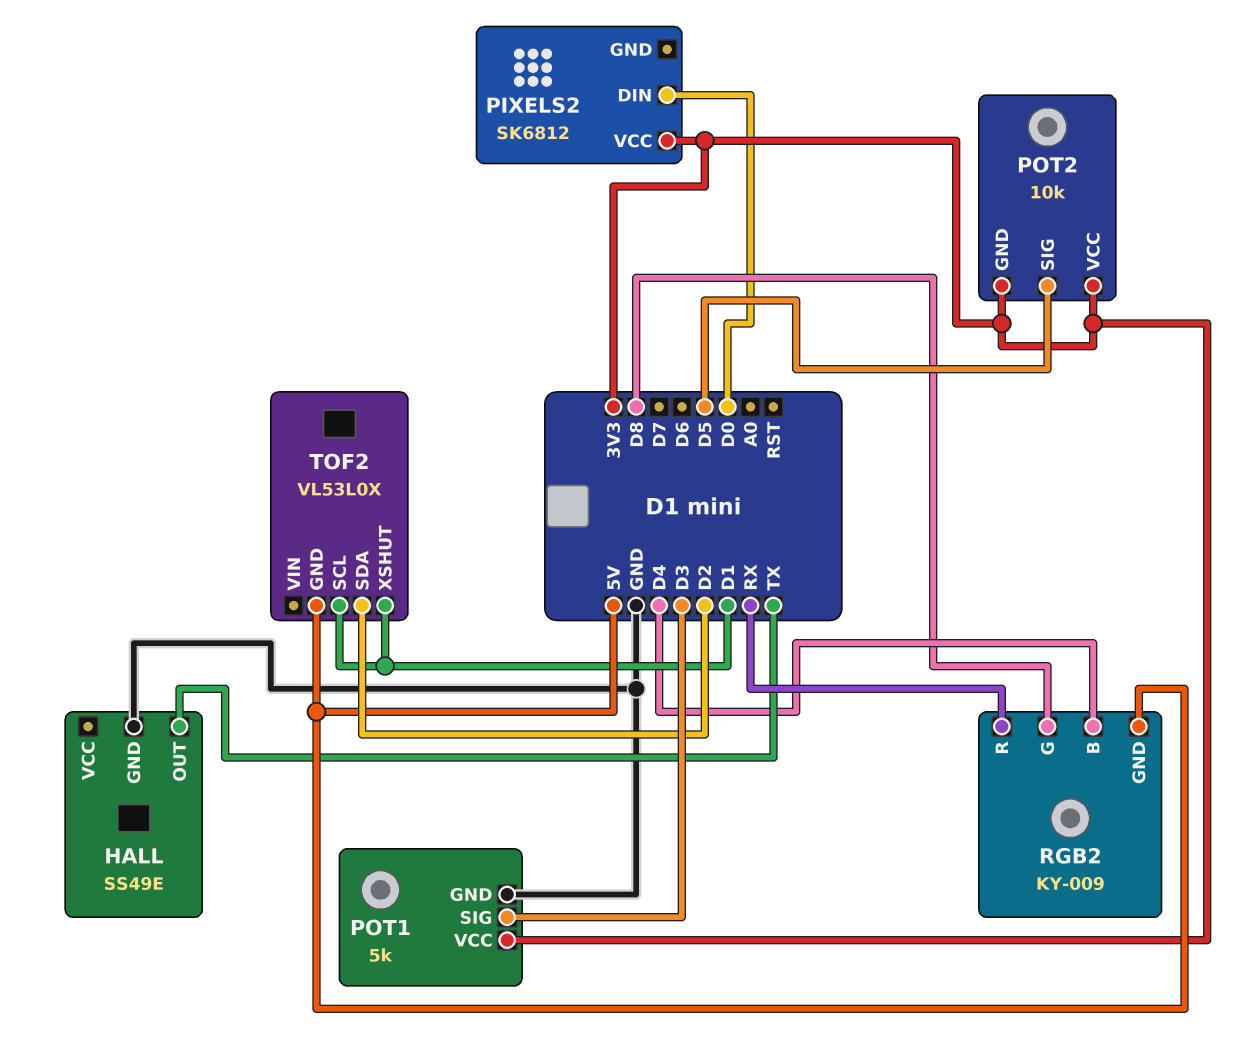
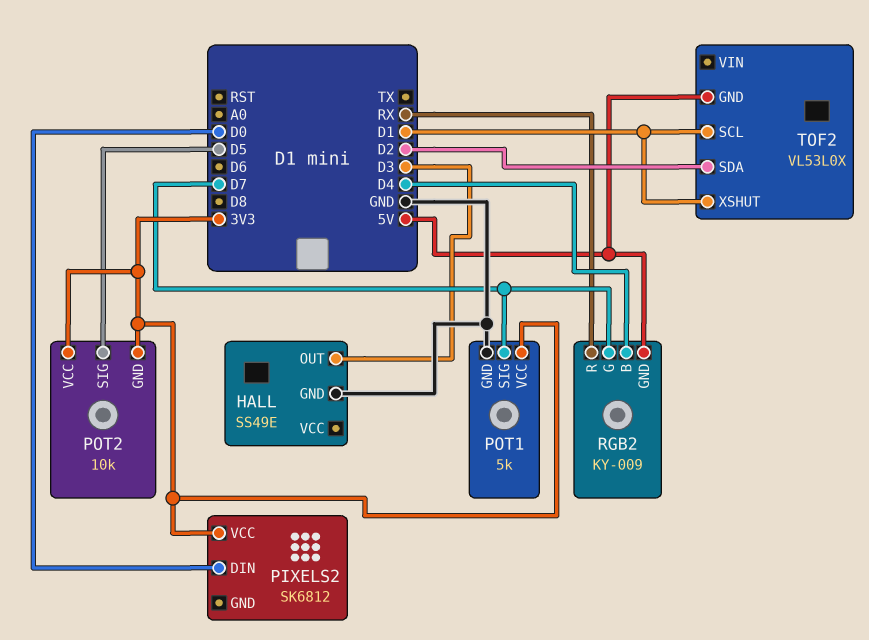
HALL pin OUT: TX -> D3
POT1 pin SIG: D3 -> D7
RGB2 pin G: D8 -> D7

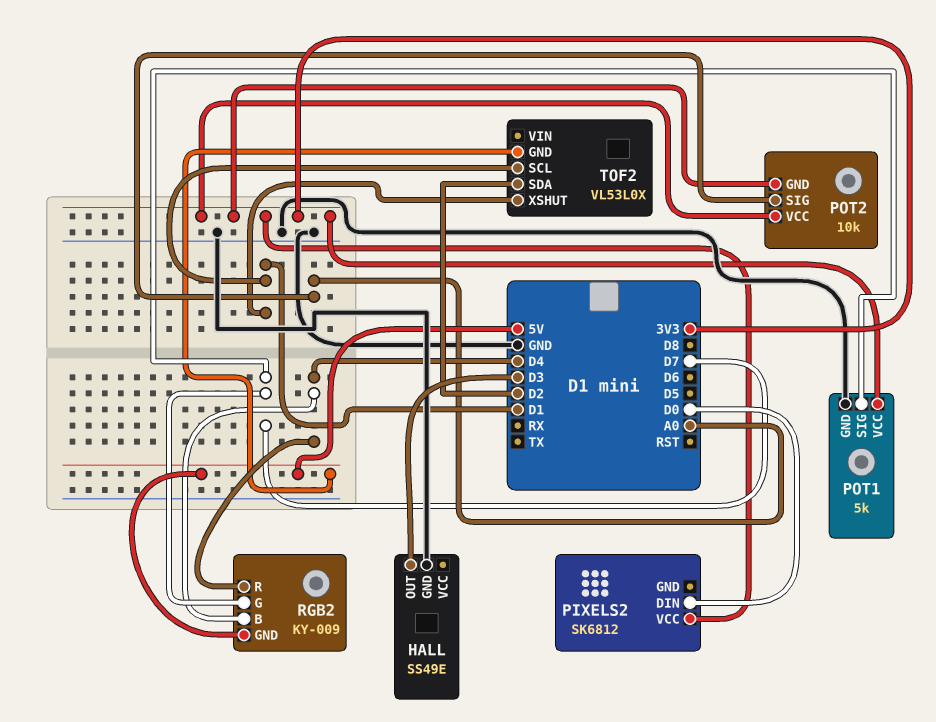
POT2 pin SIG: D5 -> A0
RGB2 pin R: RX -> D4

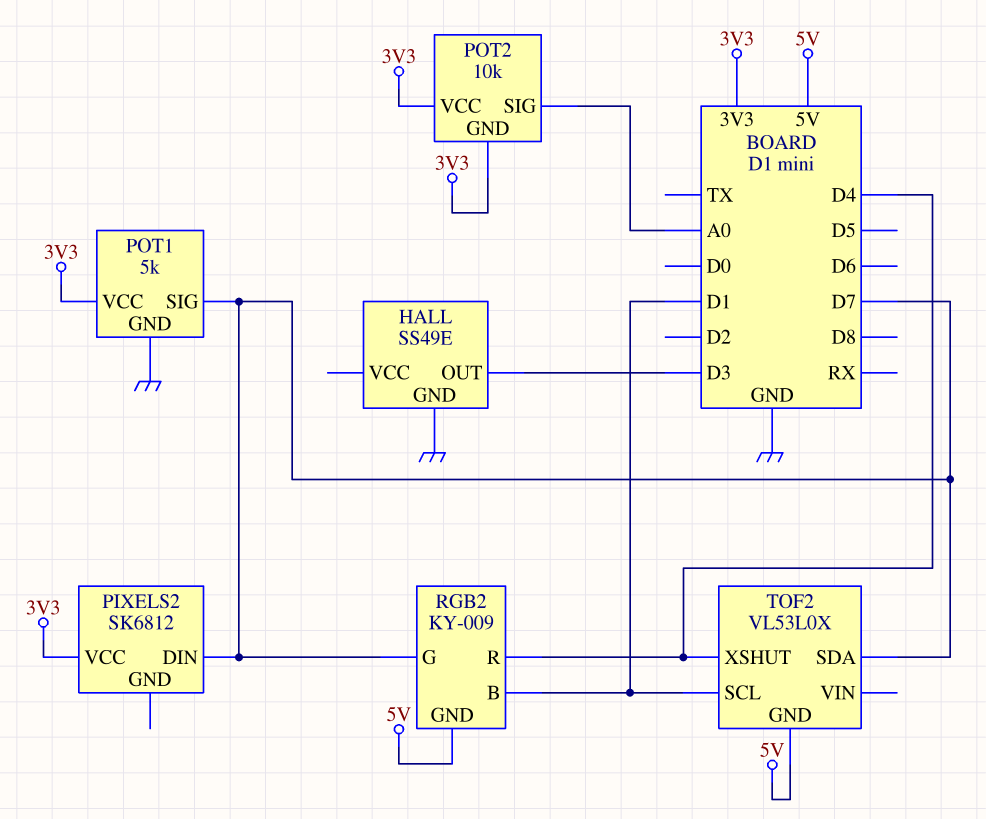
PIXELS2 pin DIN: D0 -> D7
RGB2 pin B: D4 -> D1
TOF2 pin SDA: D2 -> D7
TOF2 pin XSHUT: D1 -> D4

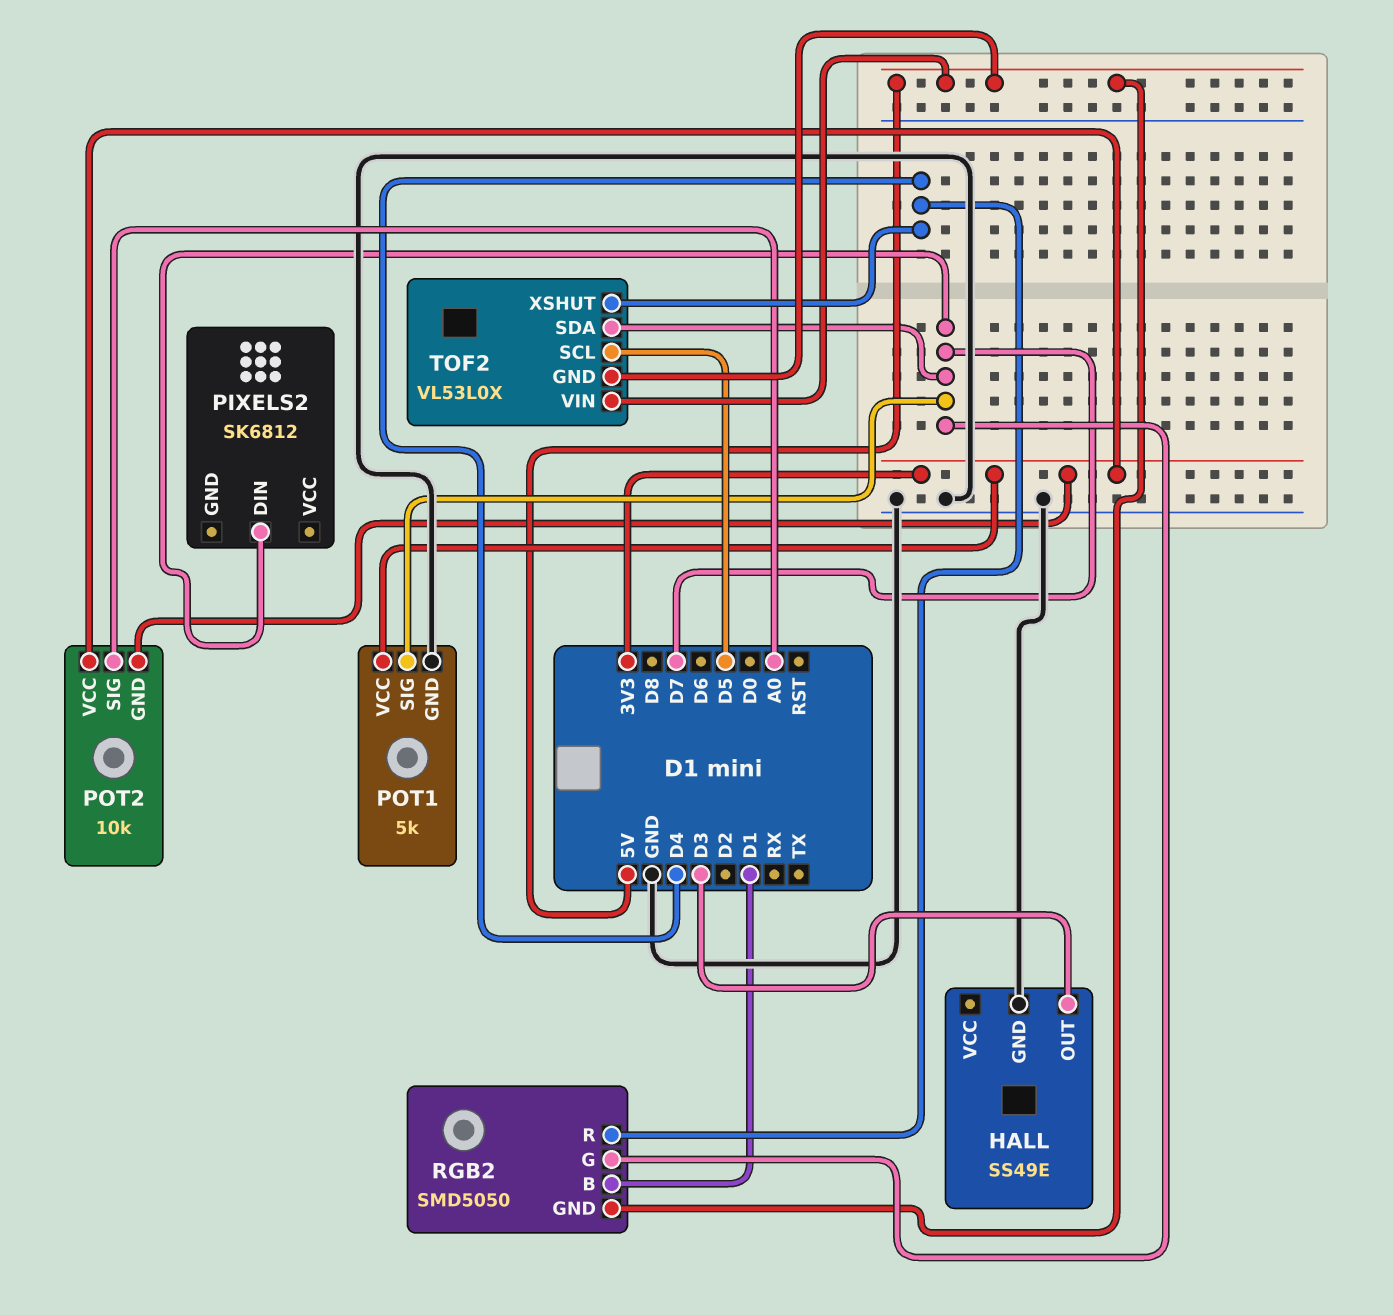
PIXELS2 pin VCC: 3V3 -> none
RGB2: KY-009 -> SMD5050
TOF2 pin SCL: D1 -> D5
TOF2 pin VIN: none -> 5V

